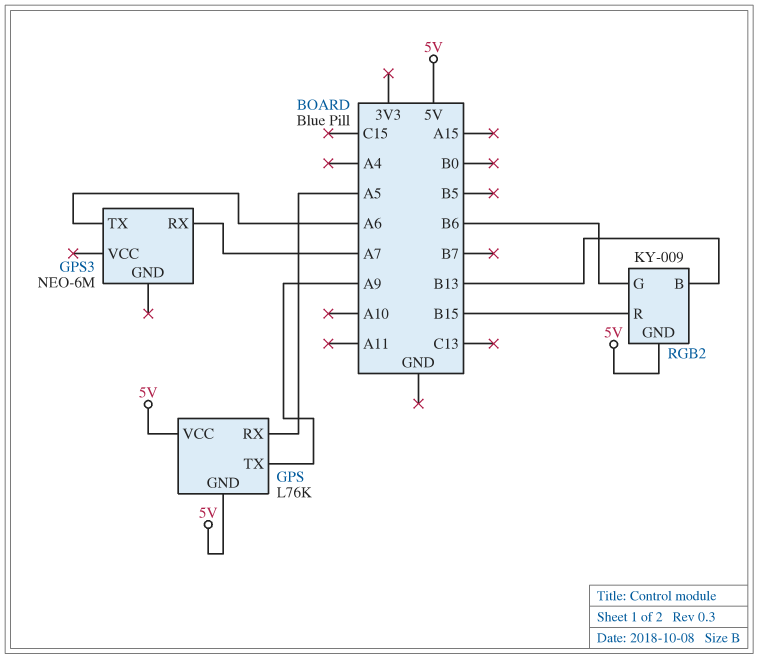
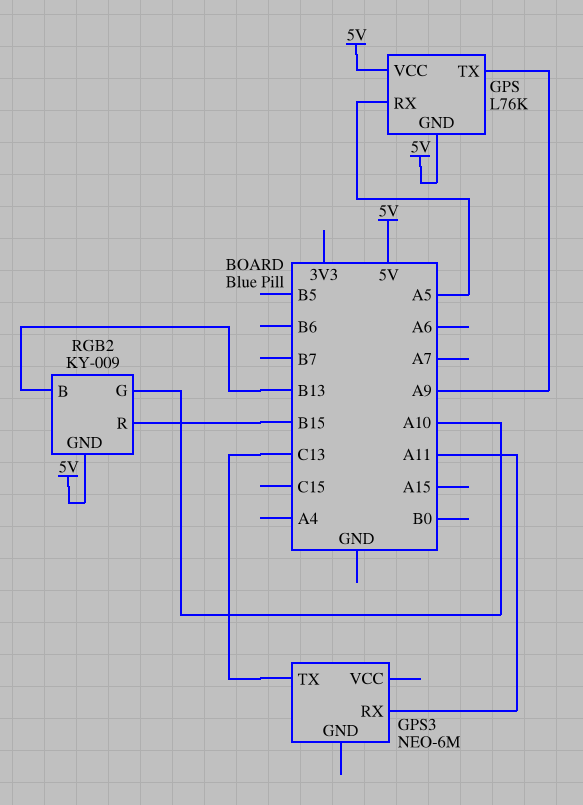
GPS3 pin RX: A7 -> A11
GPS3 pin TX: A6 -> C13
RGB2 pin G: B6 -> A10

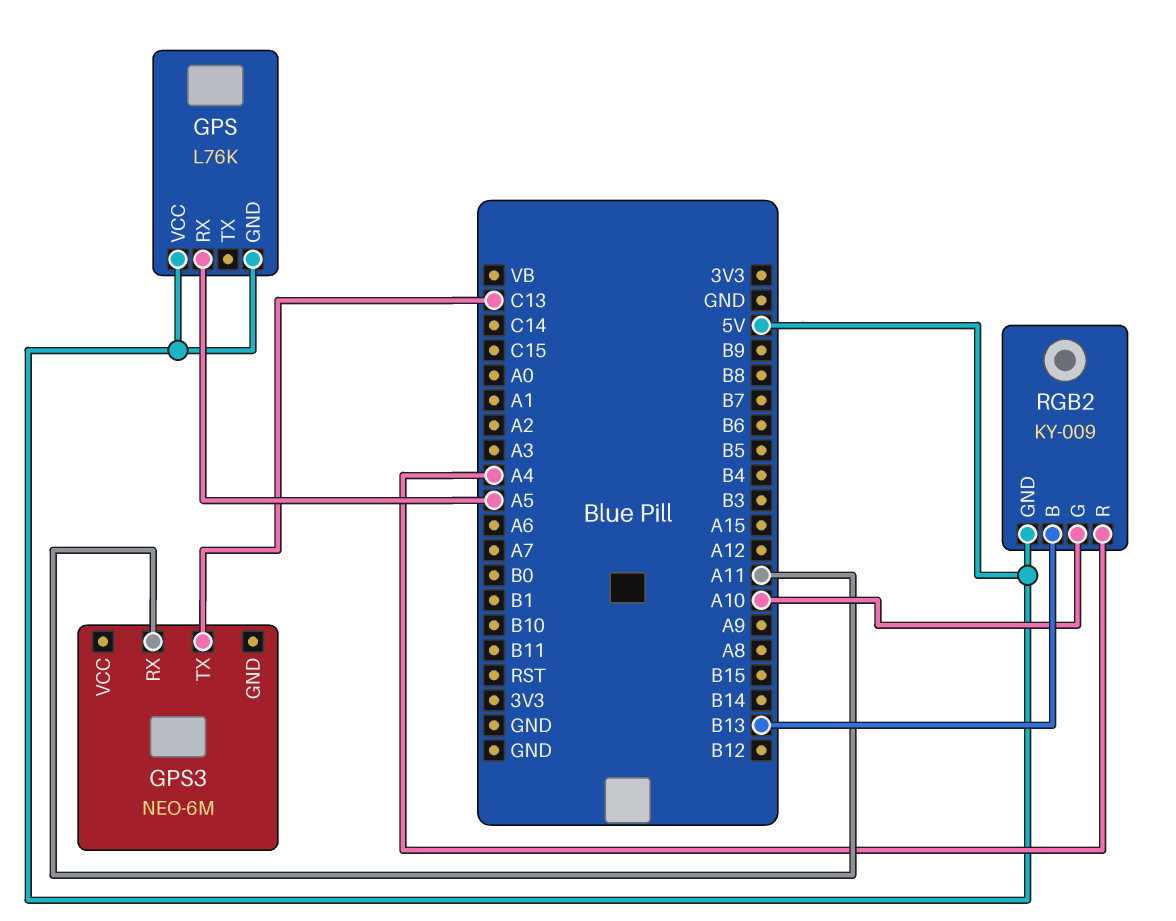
GPS pin TX: A9 -> none
RGB2 pin R: B15 -> A4

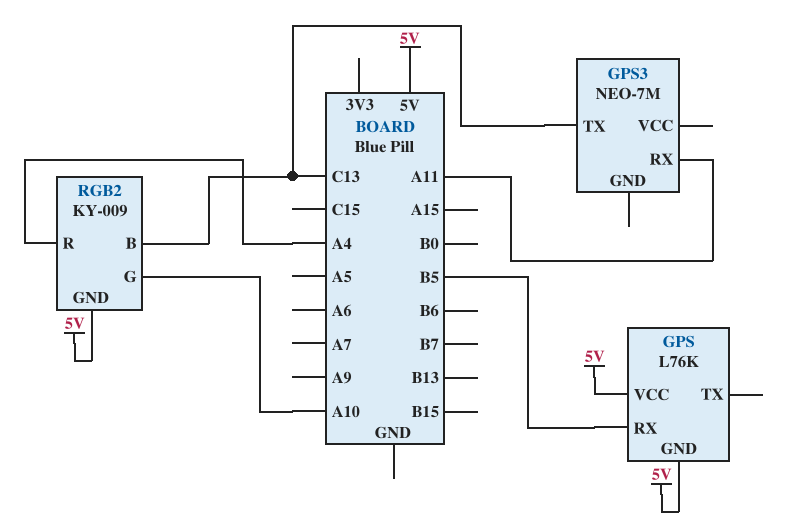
GPS pin RX: A5 -> B5
GPS3: NEO-6M -> NEO-7M
RGB2 pin B: B13 -> C13

